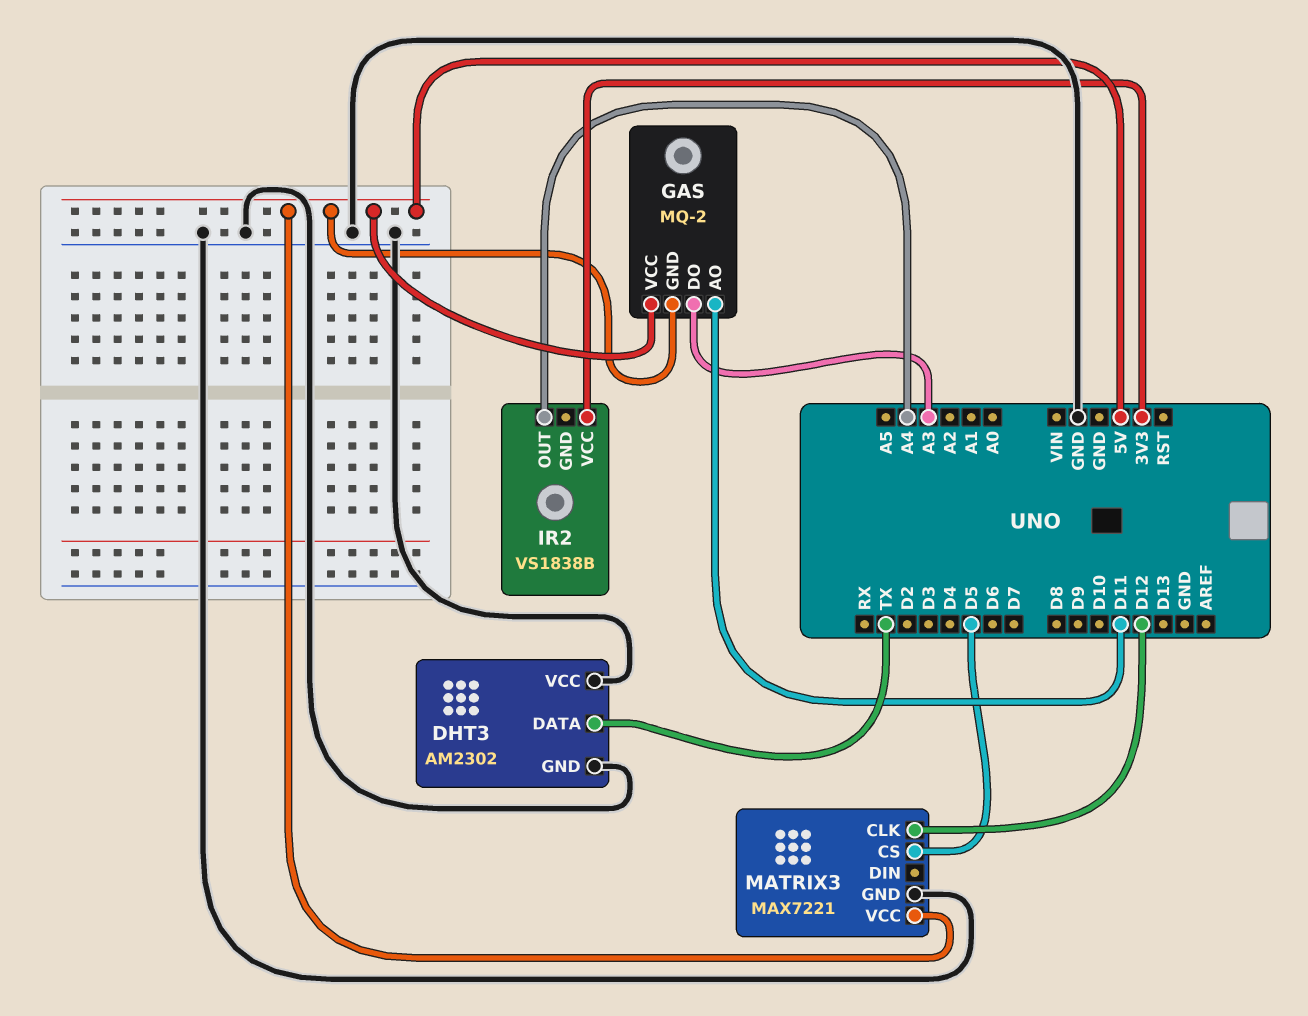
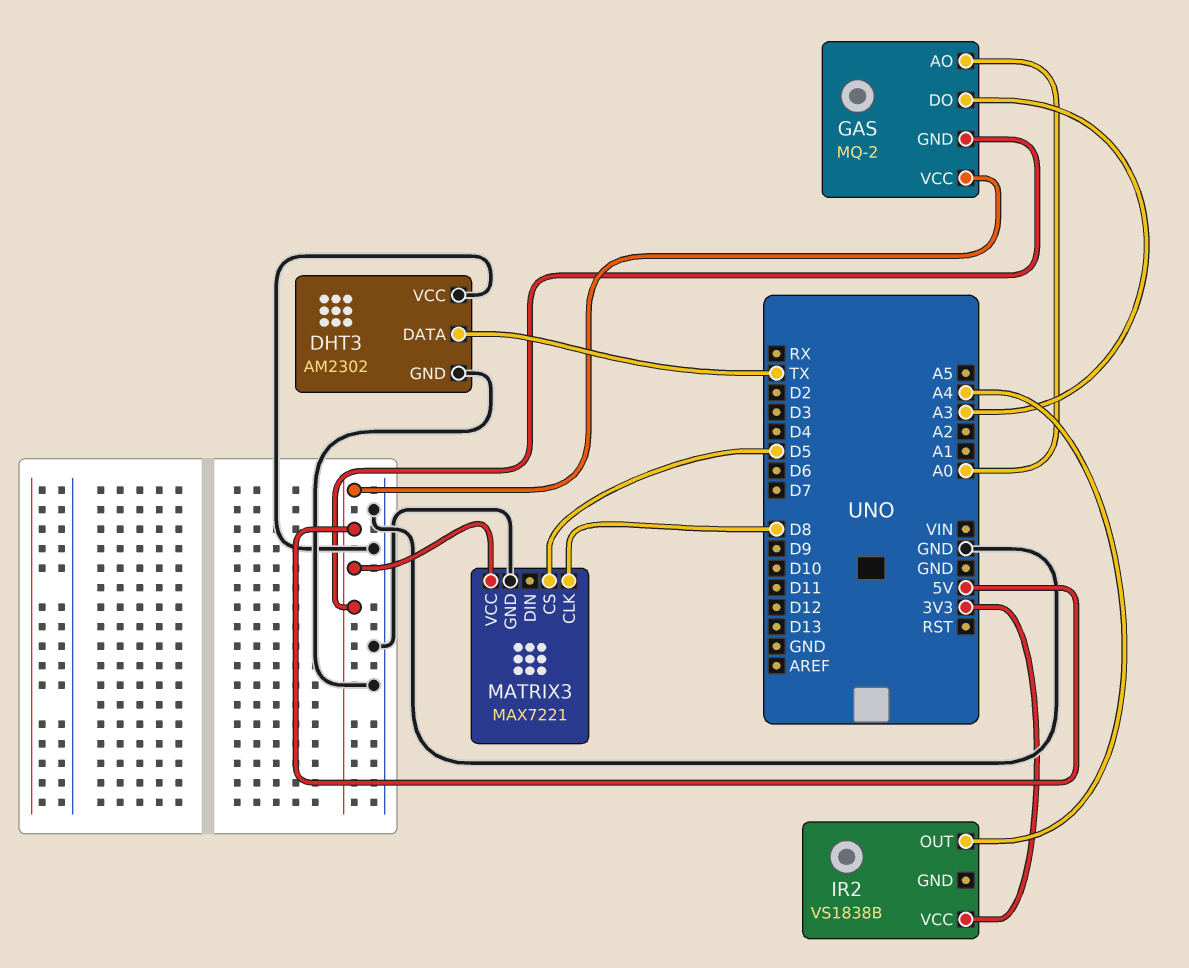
GAS pin AO: D11 -> A0
MATRIX3 pin CLK: D12 -> D8

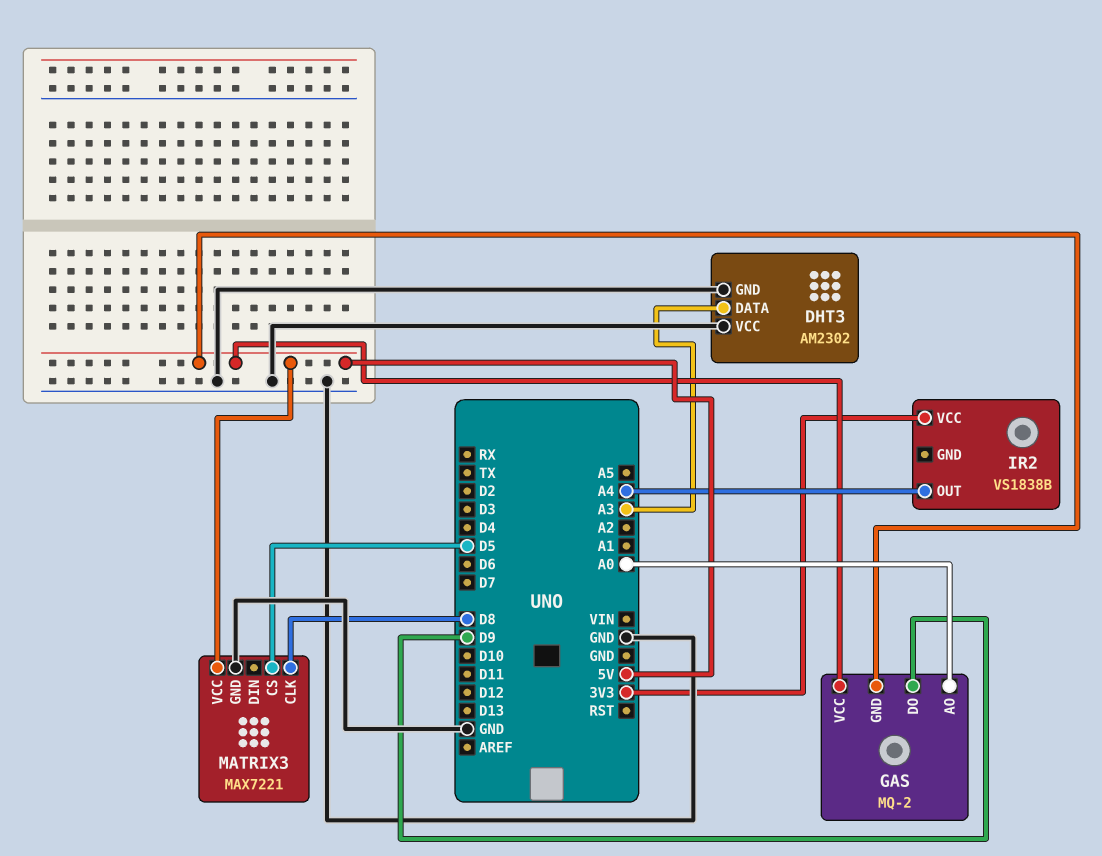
DHT3 pin DATA: TX -> A3
GAS pin DO: A3 -> D9

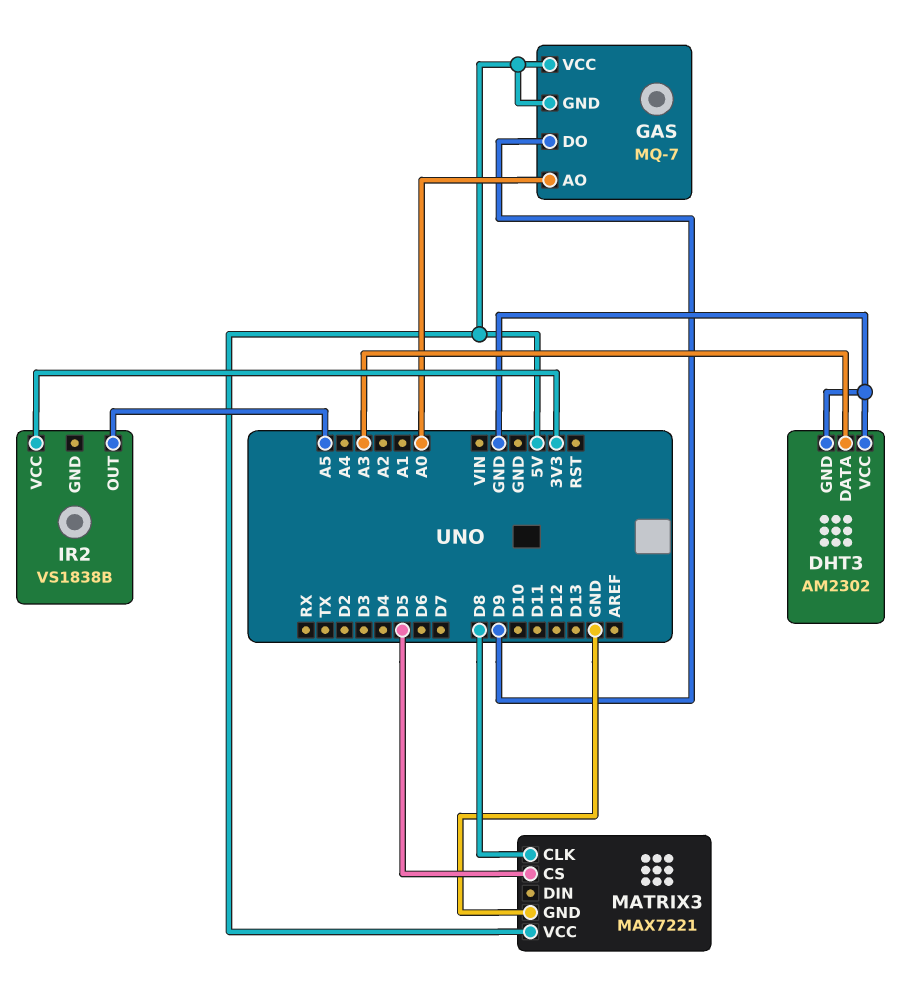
GAS: MQ-2 -> MQ-7
IR2 pin OUT: A4 -> A5

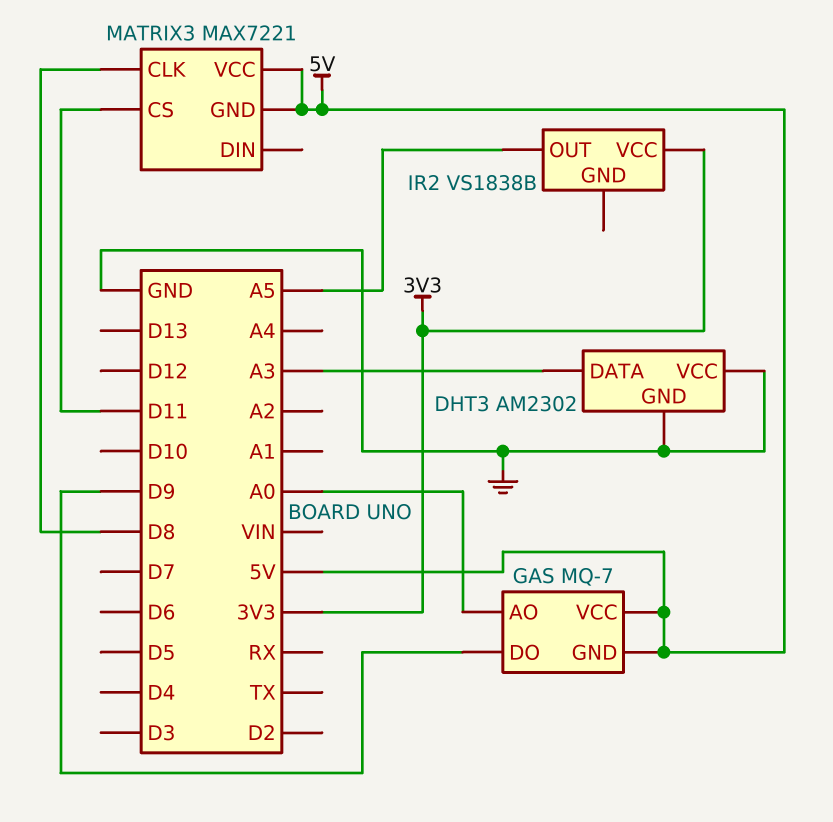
MATRIX3 pin CS: D5 -> D11
MATRIX3 pin GND: GND -> 5V

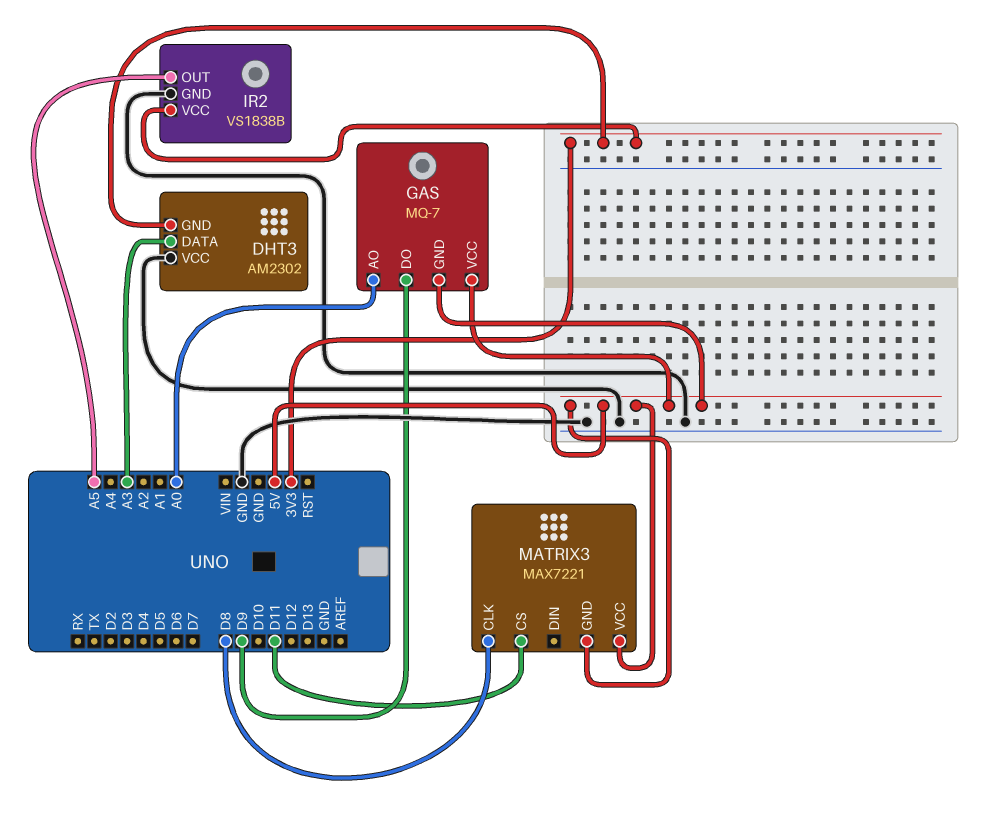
DHT3 pin GND: GND -> 3V3
IR2 pin GND: none -> GND

